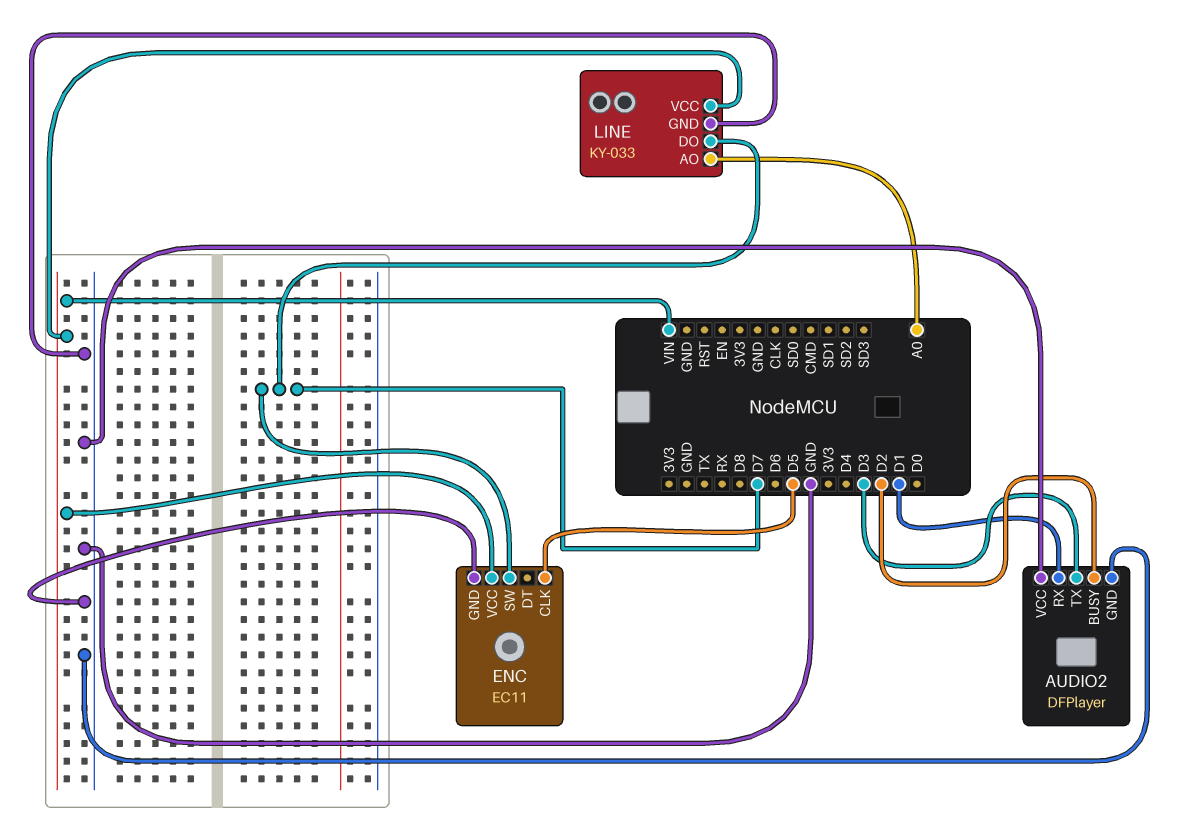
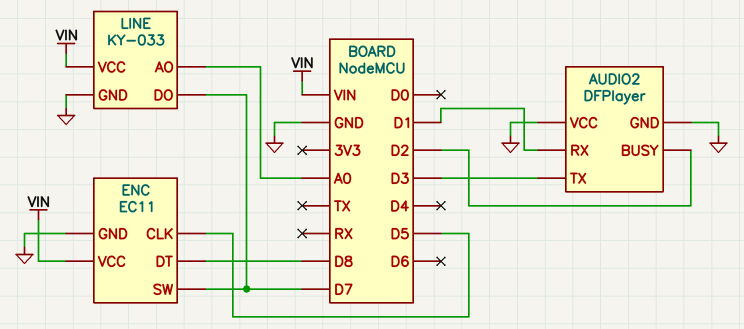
ENC pin DT: none -> D8

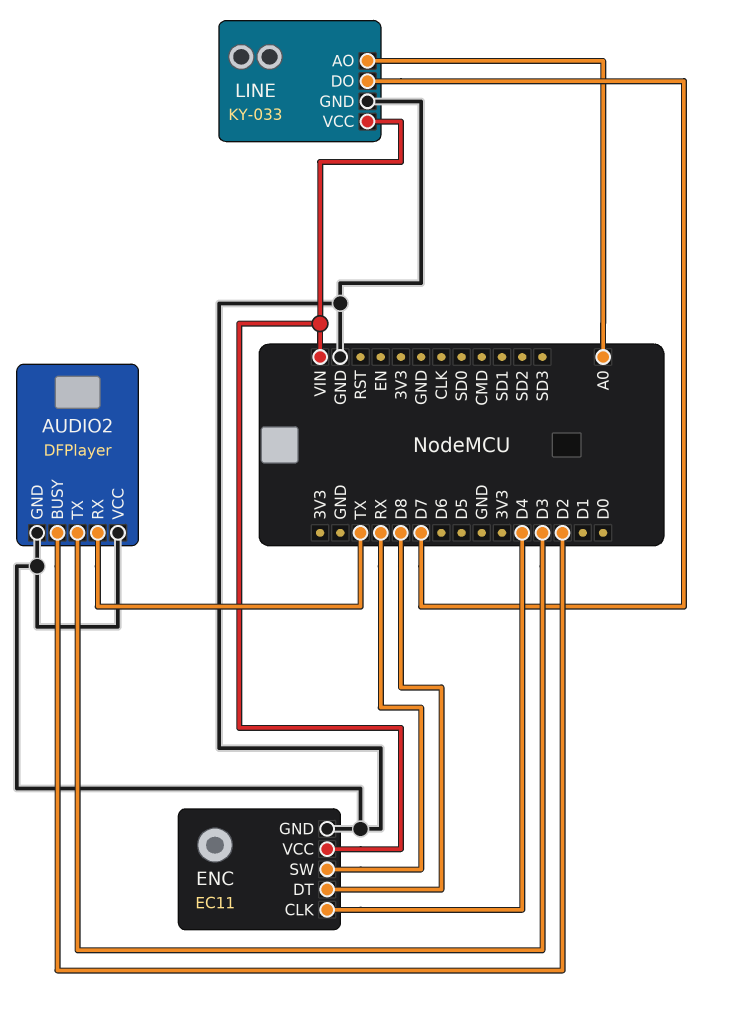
AUDIO2 pin RX: D1 -> TX
ENC pin CLK: D5 -> D4
ENC pin SW: D7 -> RX

